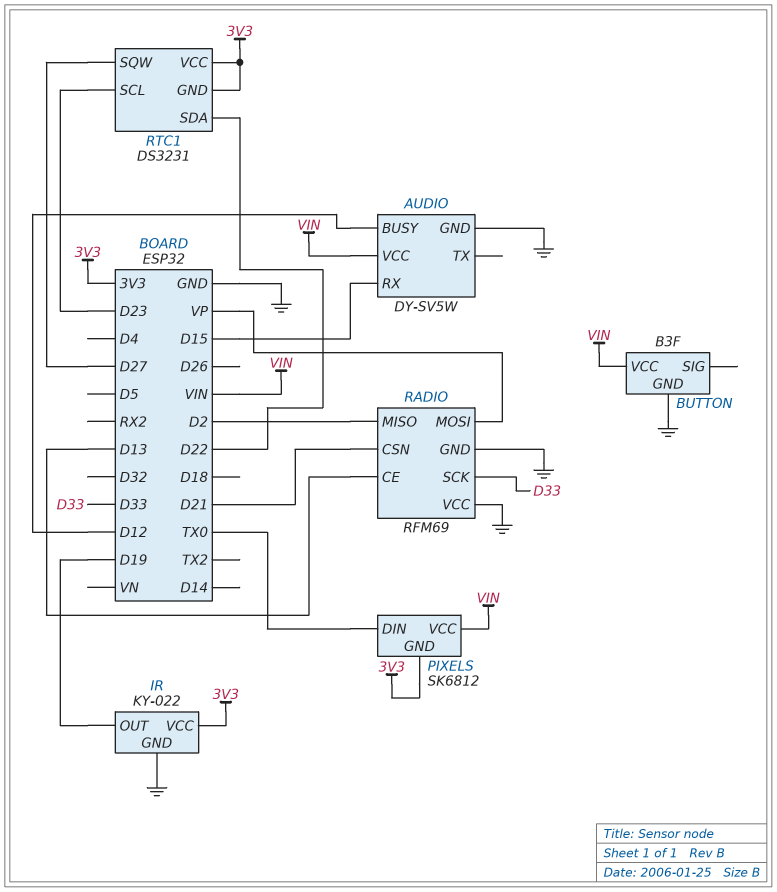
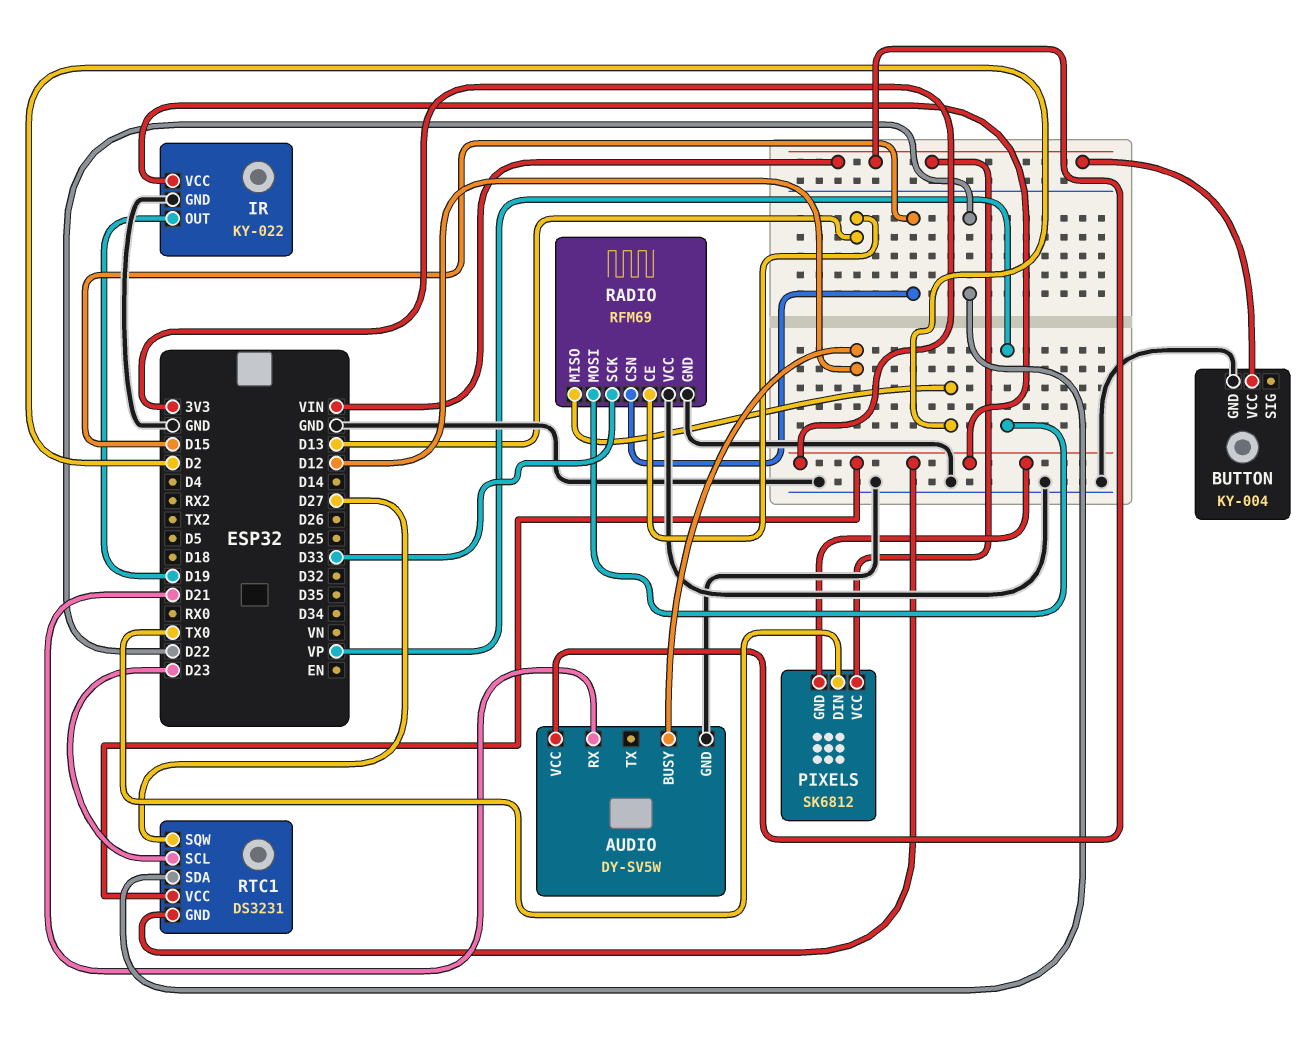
AUDIO pin RX: D15 -> D21
BUTTON: B3F -> KY-004
RADIO pin CSN: D21 -> D15

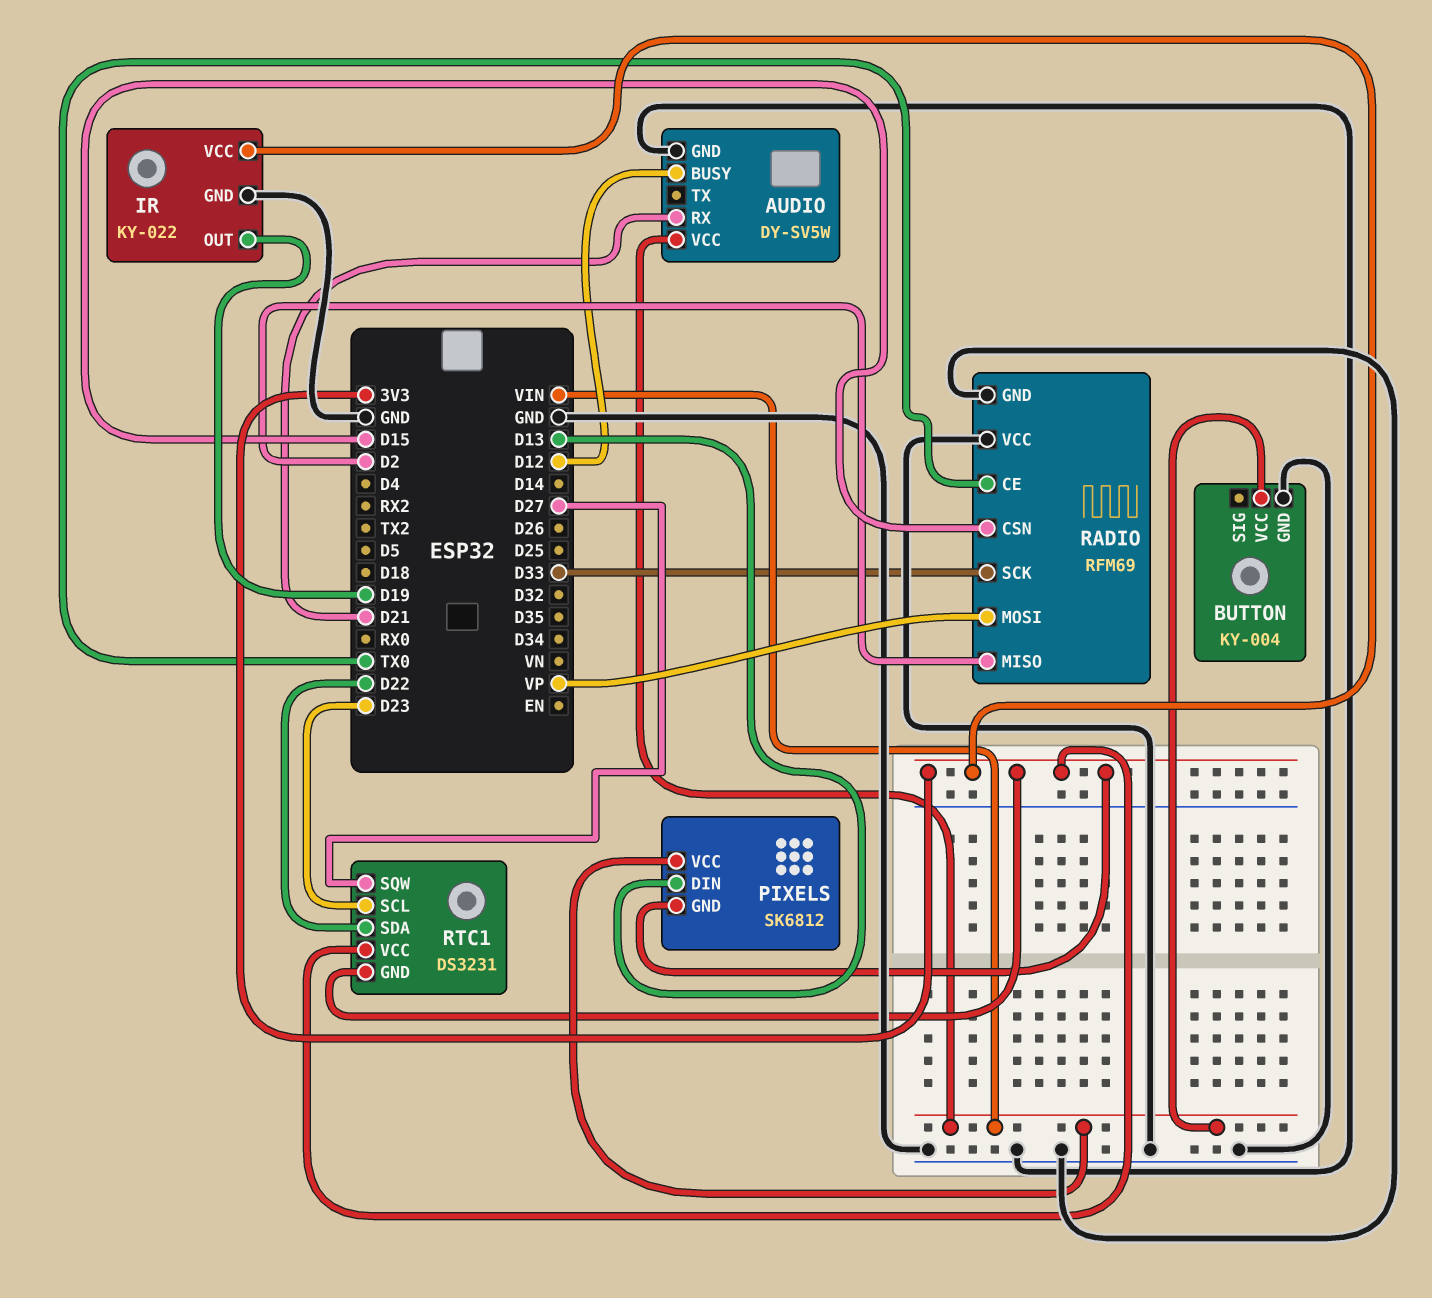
PIXELS pin DIN: TX0 -> D13
RADIO pin CE: D13 -> TX0

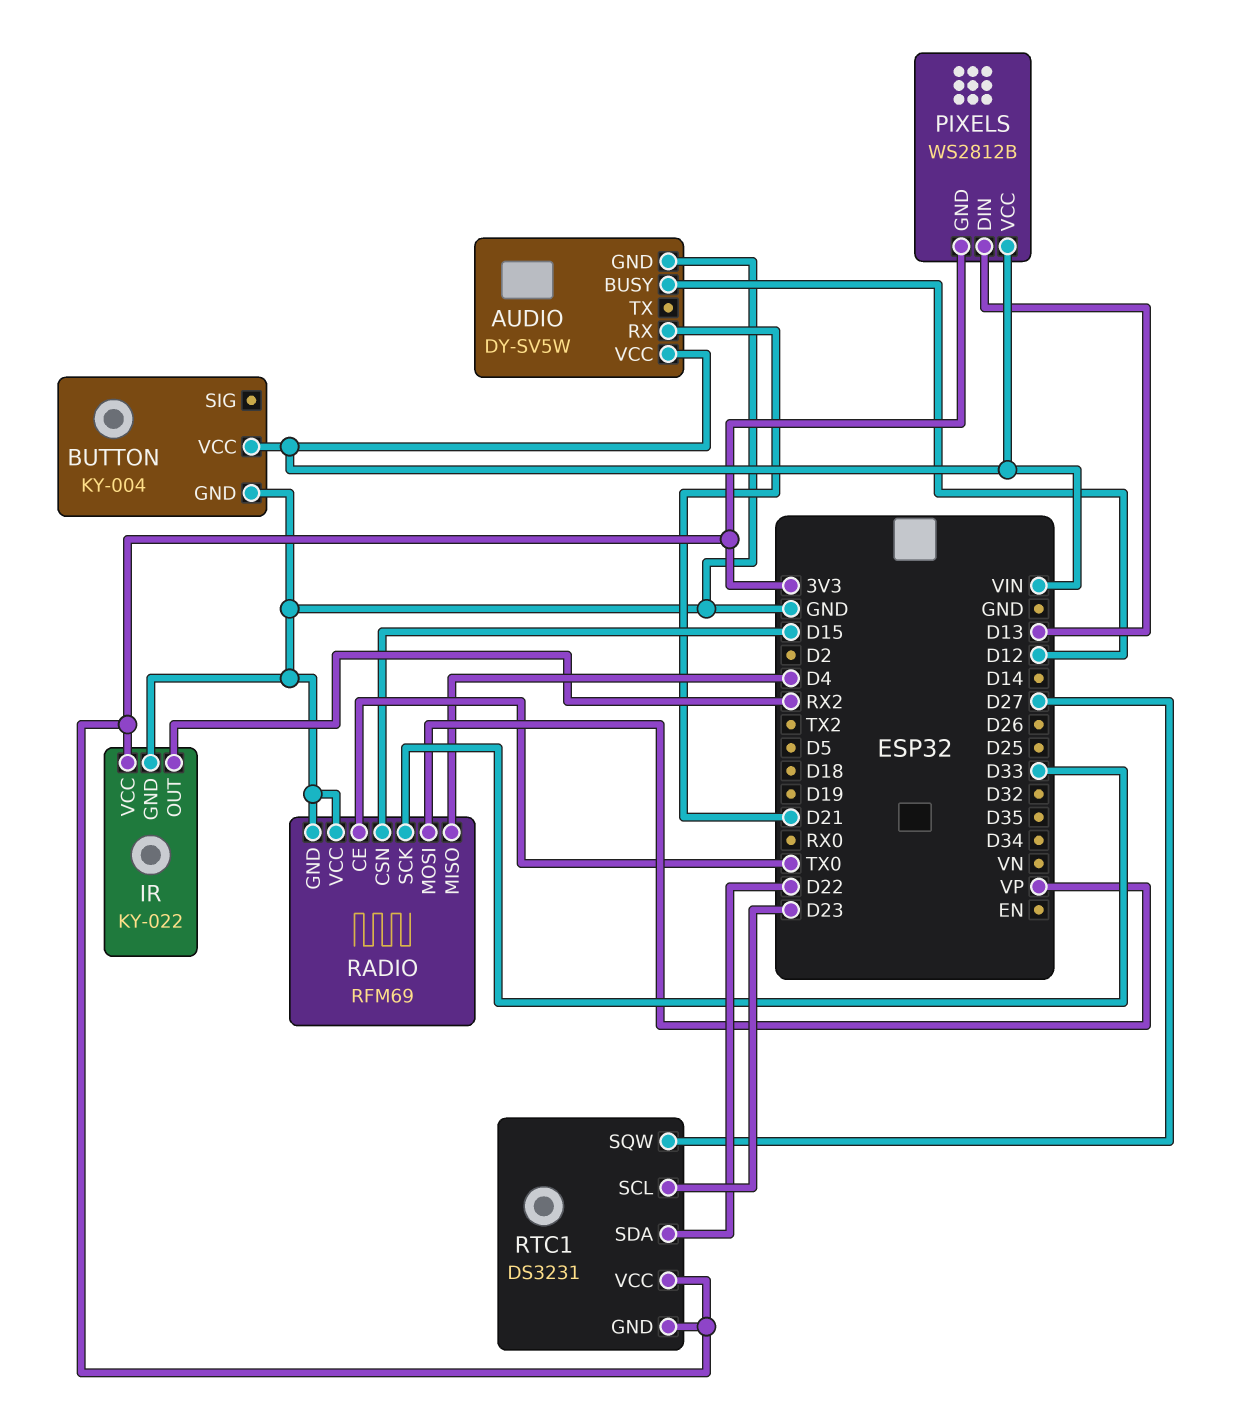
IR pin OUT: D19 -> RX2
PIXELS: SK6812 -> WS2812B
RADIO pin MISO: D2 -> D4

